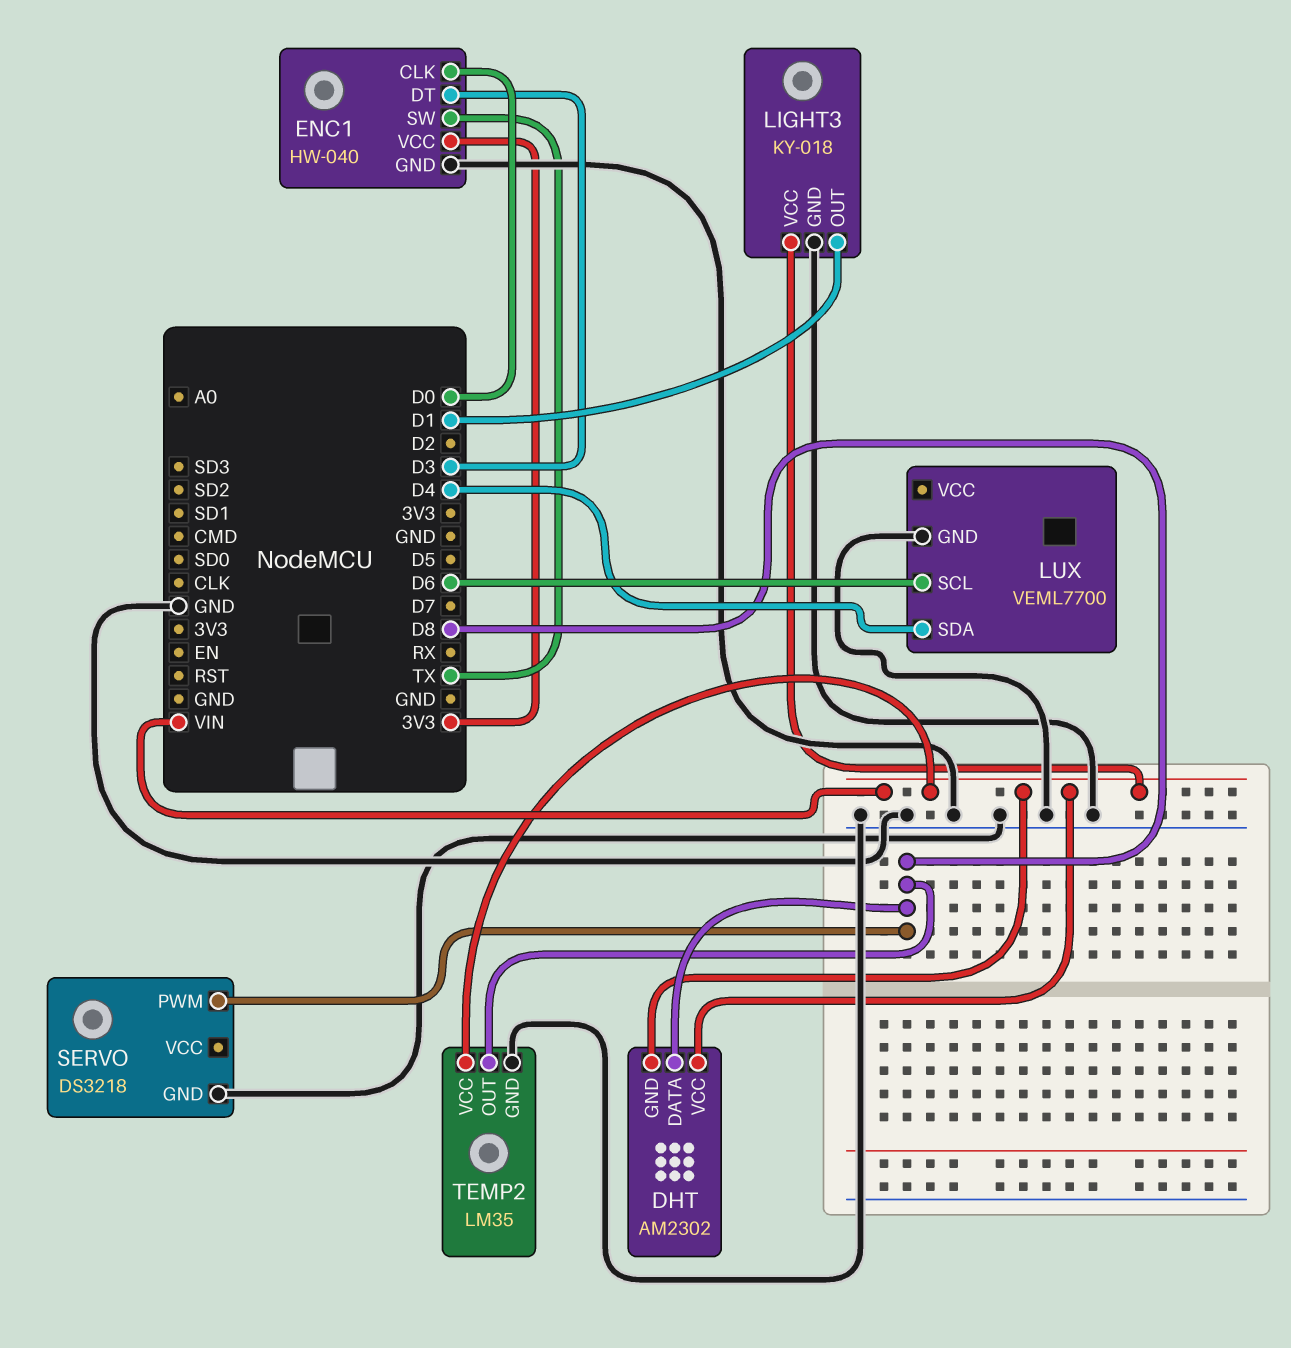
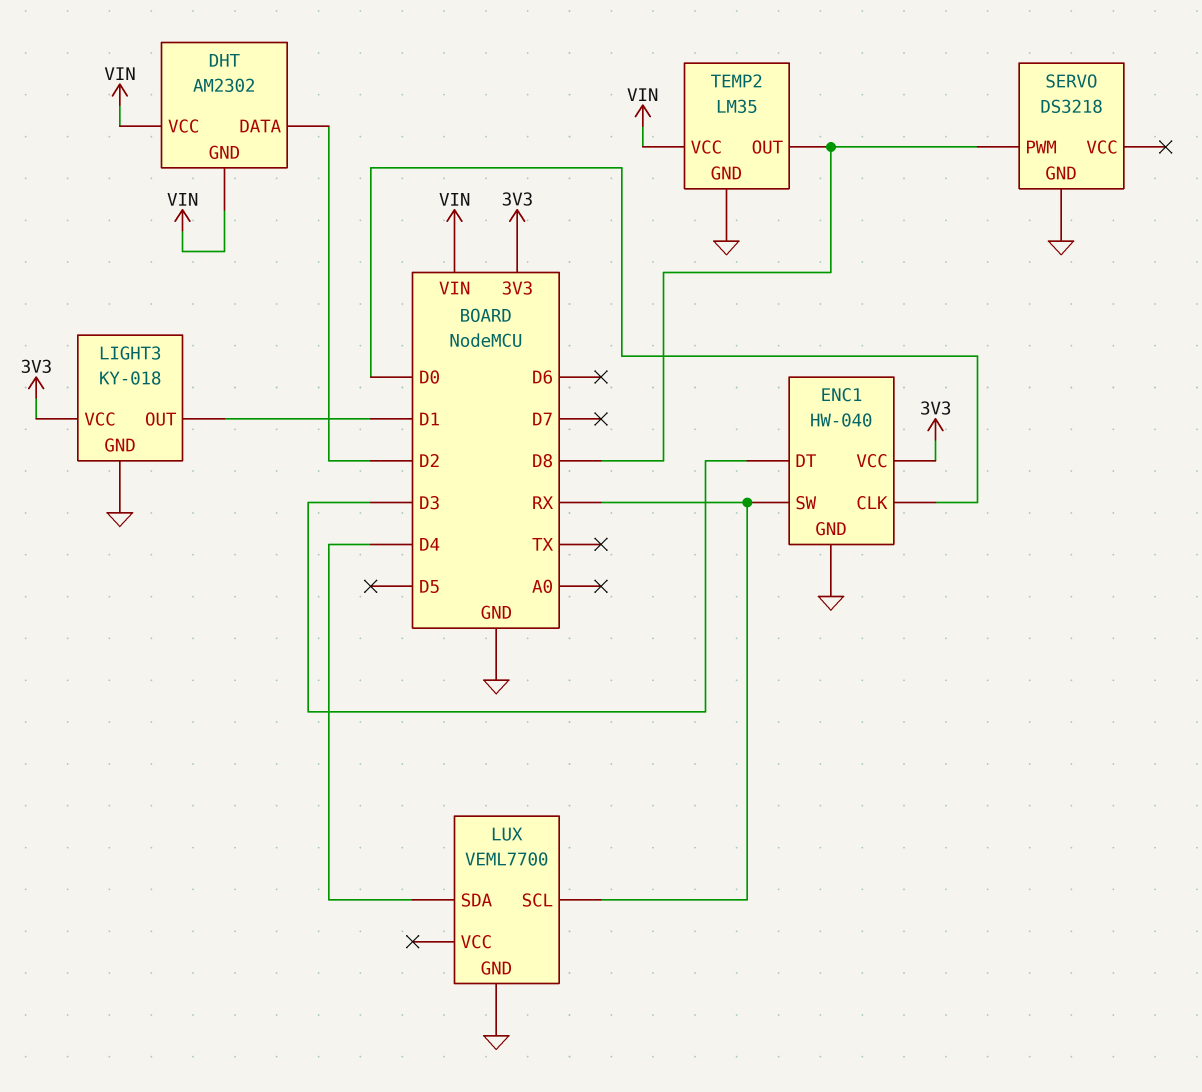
DHT pin DATA: D8 -> D2
ENC1 pin SW: TX -> RX
LIGHT3 pin VCC: VIN -> 3V3
LUX pin SCL: D6 -> RX

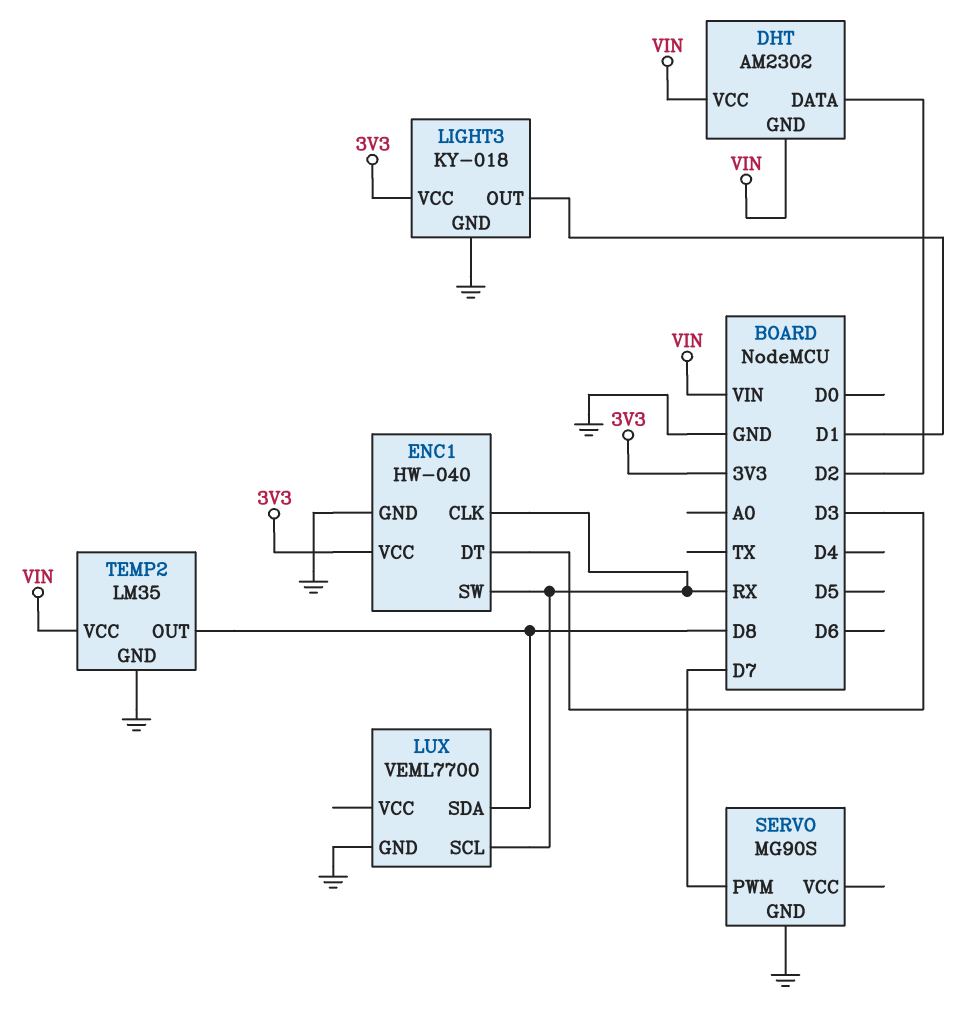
ENC1 pin CLK: D0 -> RX
LUX pin SDA: D4 -> D8
SERVO: DS3218 -> MG90S
SERVO pin PWM: D8 -> D7

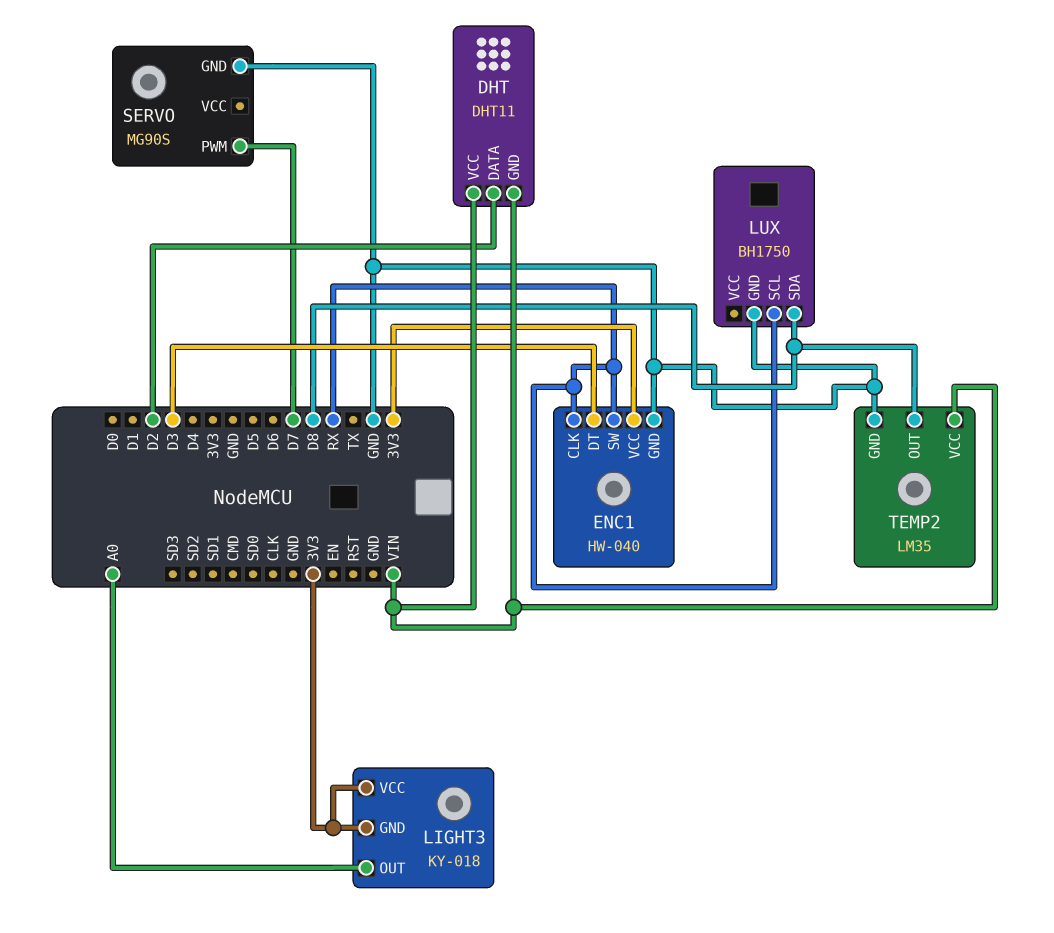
DHT: AM2302 -> DHT11
LIGHT3 pin GND: GND -> 3V3
LIGHT3 pin OUT: D1 -> A0
LUX: VEML7700 -> BH1750

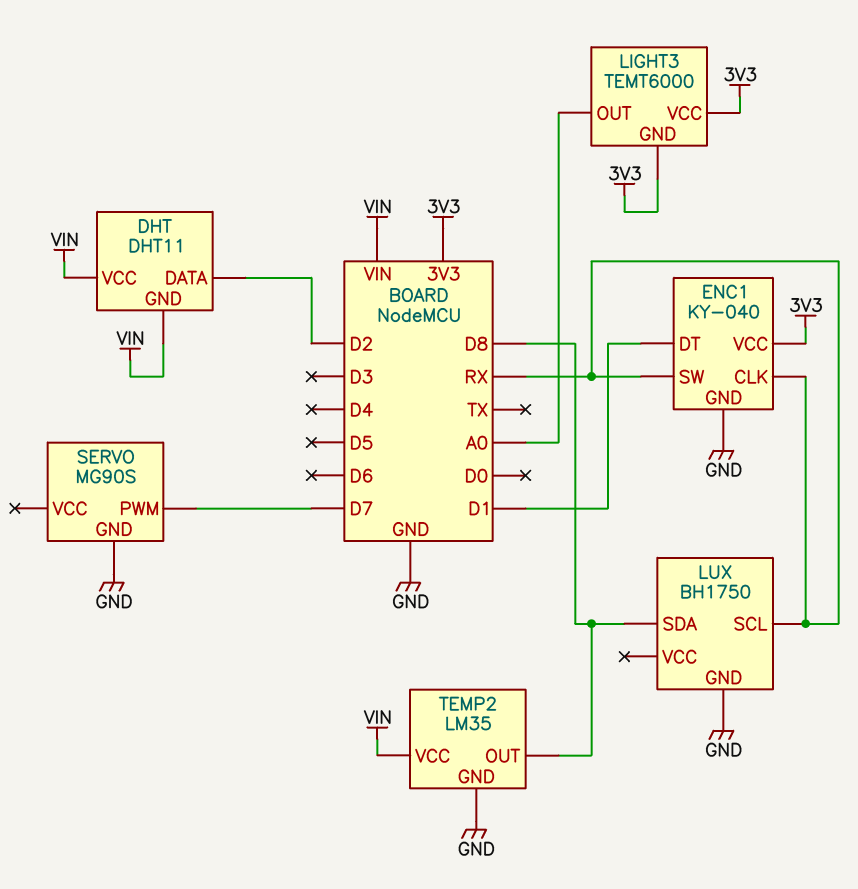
ENC1: HW-040 -> KY-040
ENC1 pin DT: D3 -> D1
LIGHT3: KY-018 -> TEMT6000

